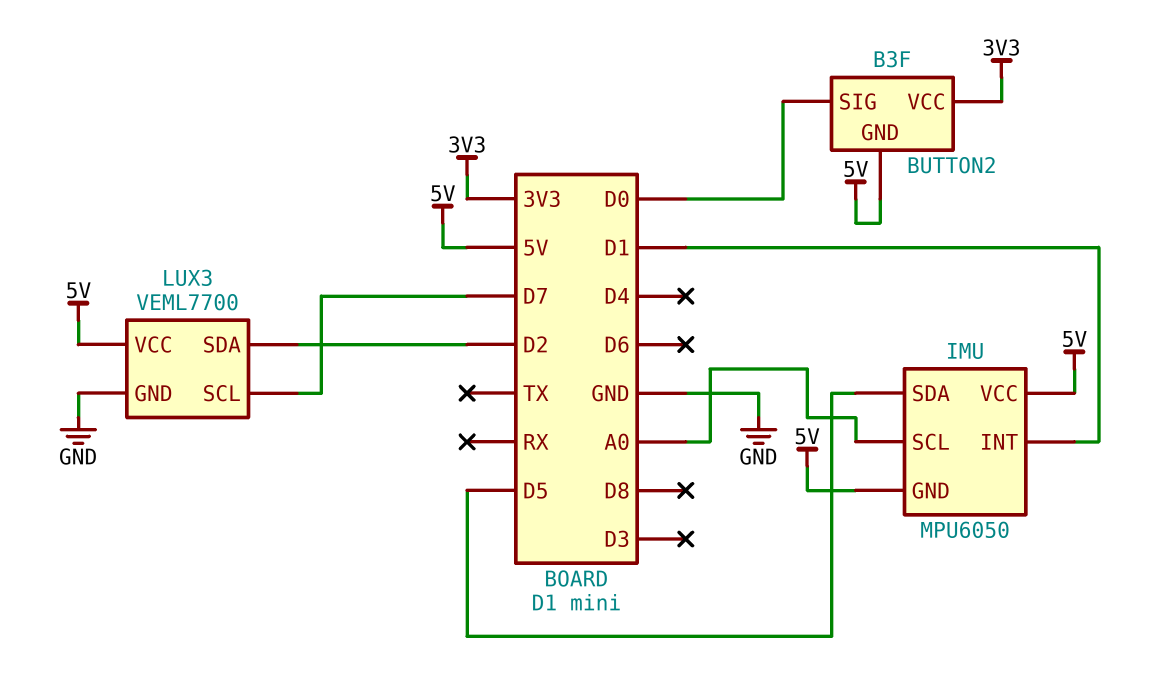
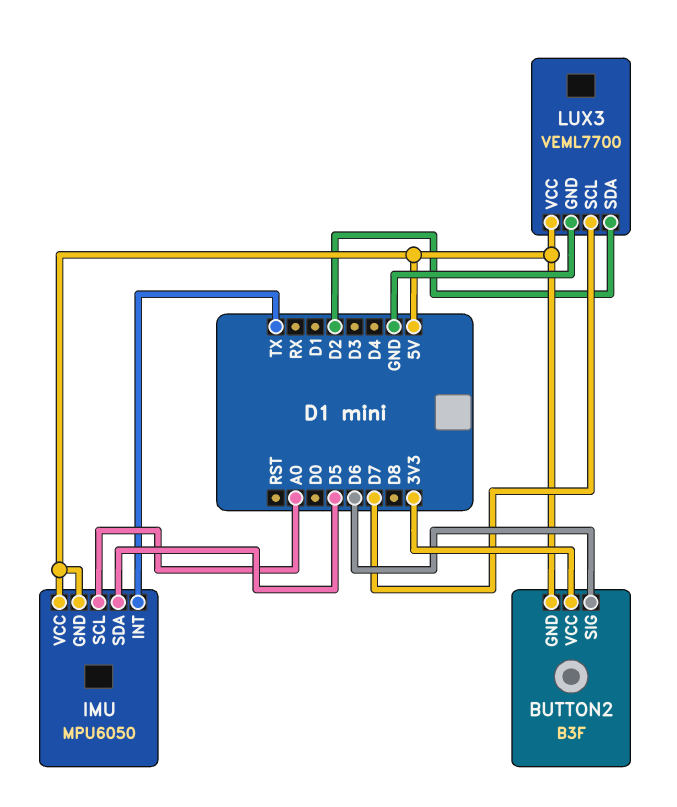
BUTTON2 pin SIG: D0 -> D6
IMU pin INT: D1 -> TX

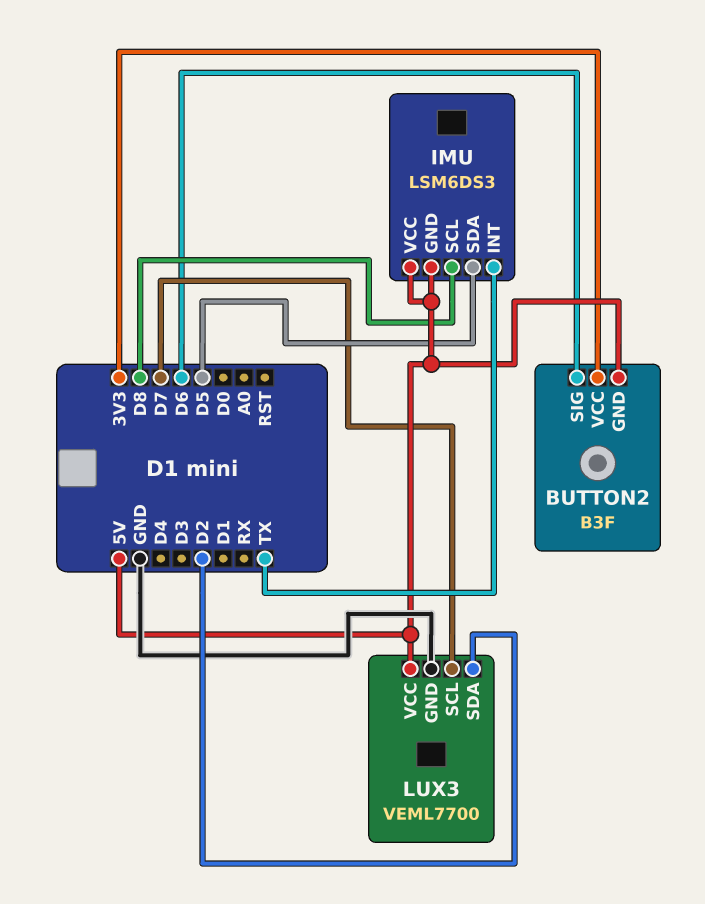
IMU: MPU6050 -> LSM6DS3
IMU pin SCL: A0 -> D8

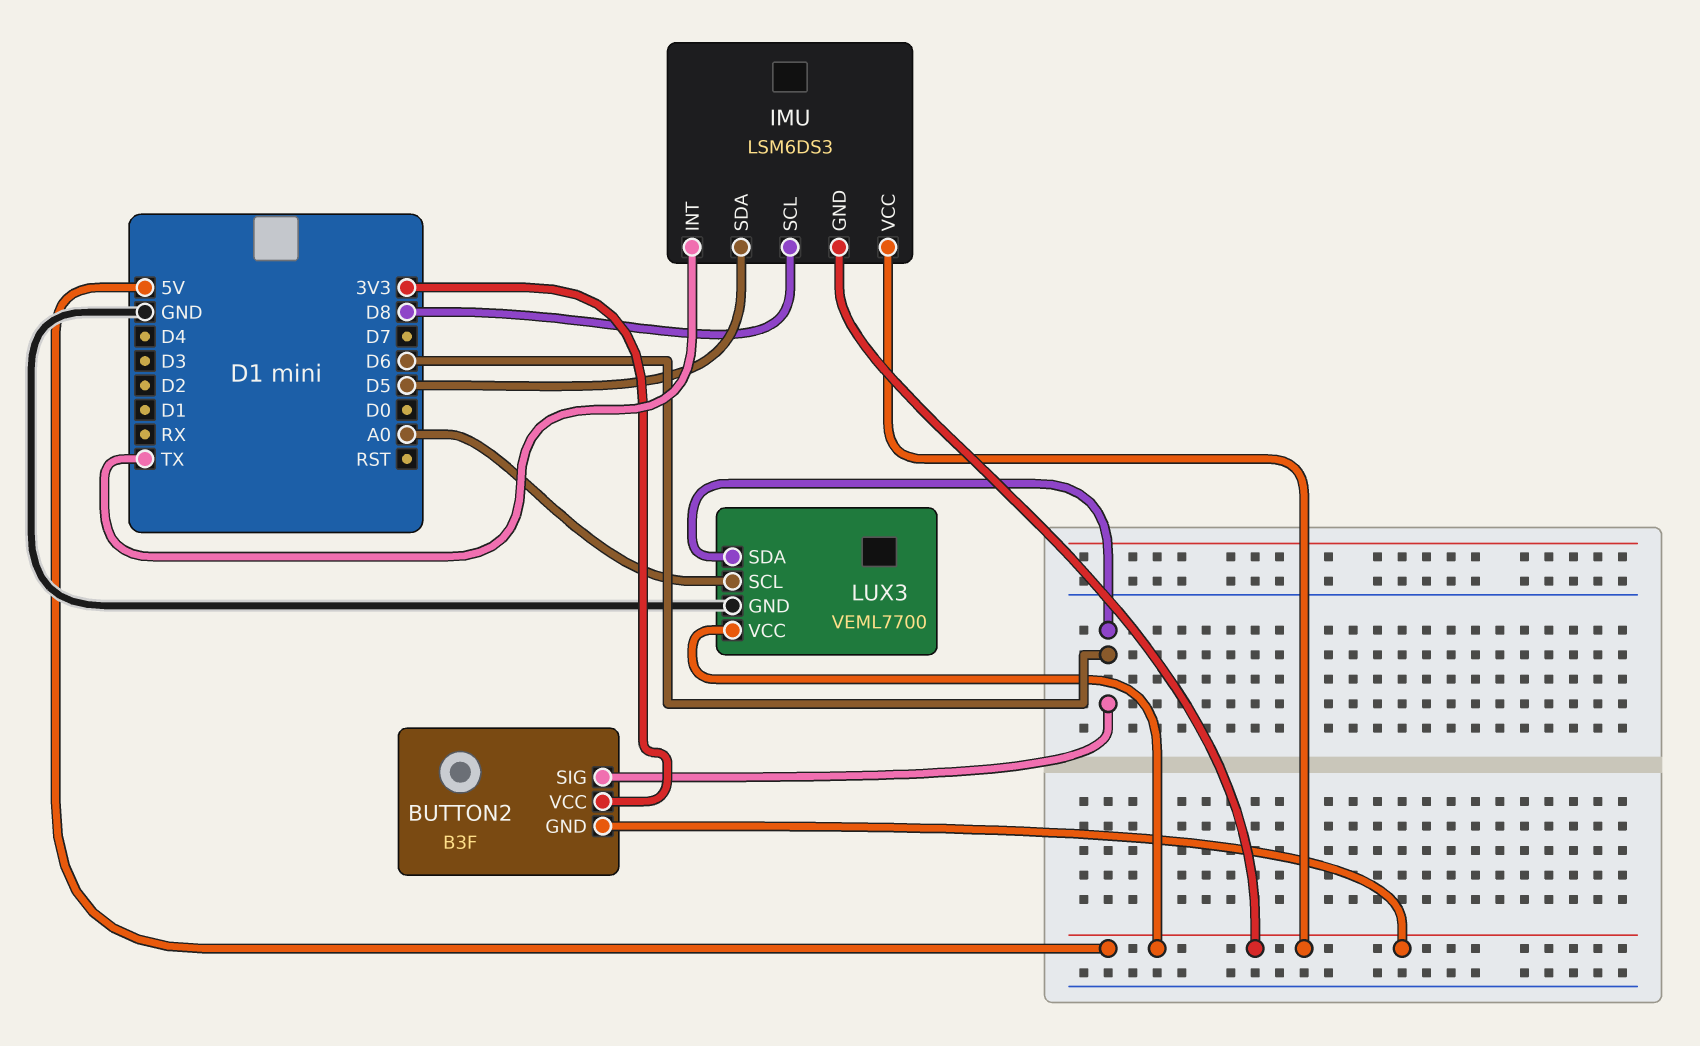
LUX3 pin SCL: D7 -> A0
LUX3 pin SDA: D2 -> D6

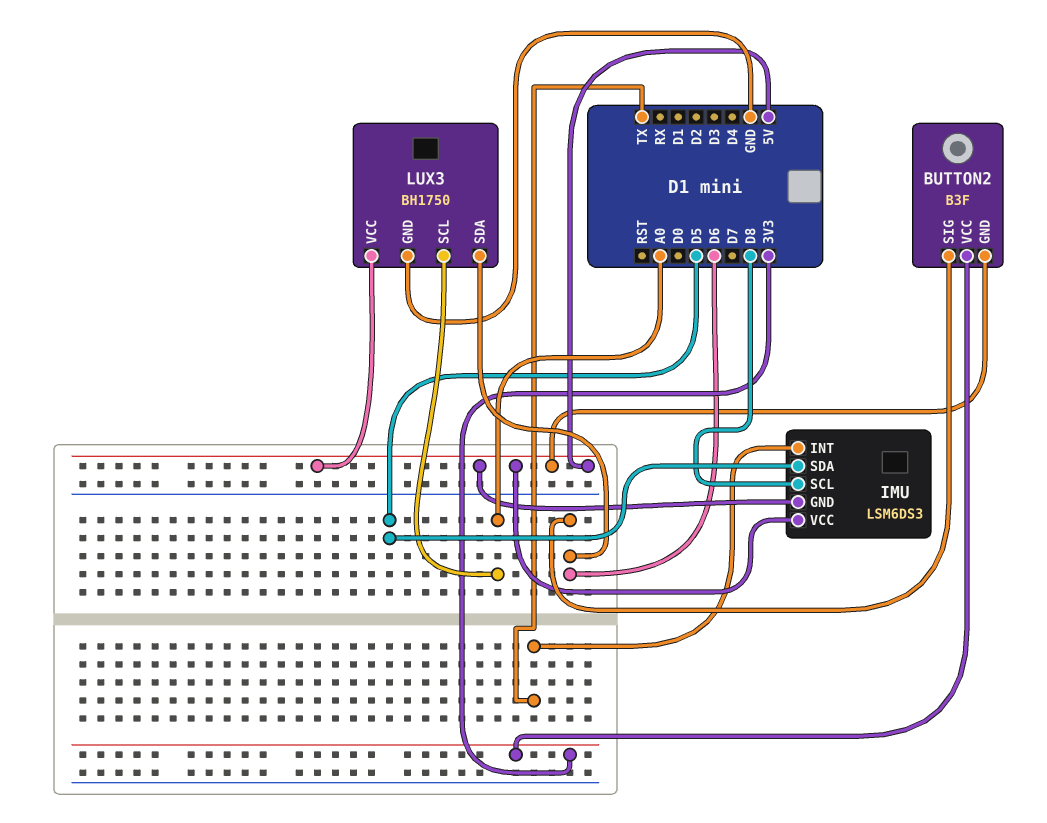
LUX3: VEML7700 -> BH1750

